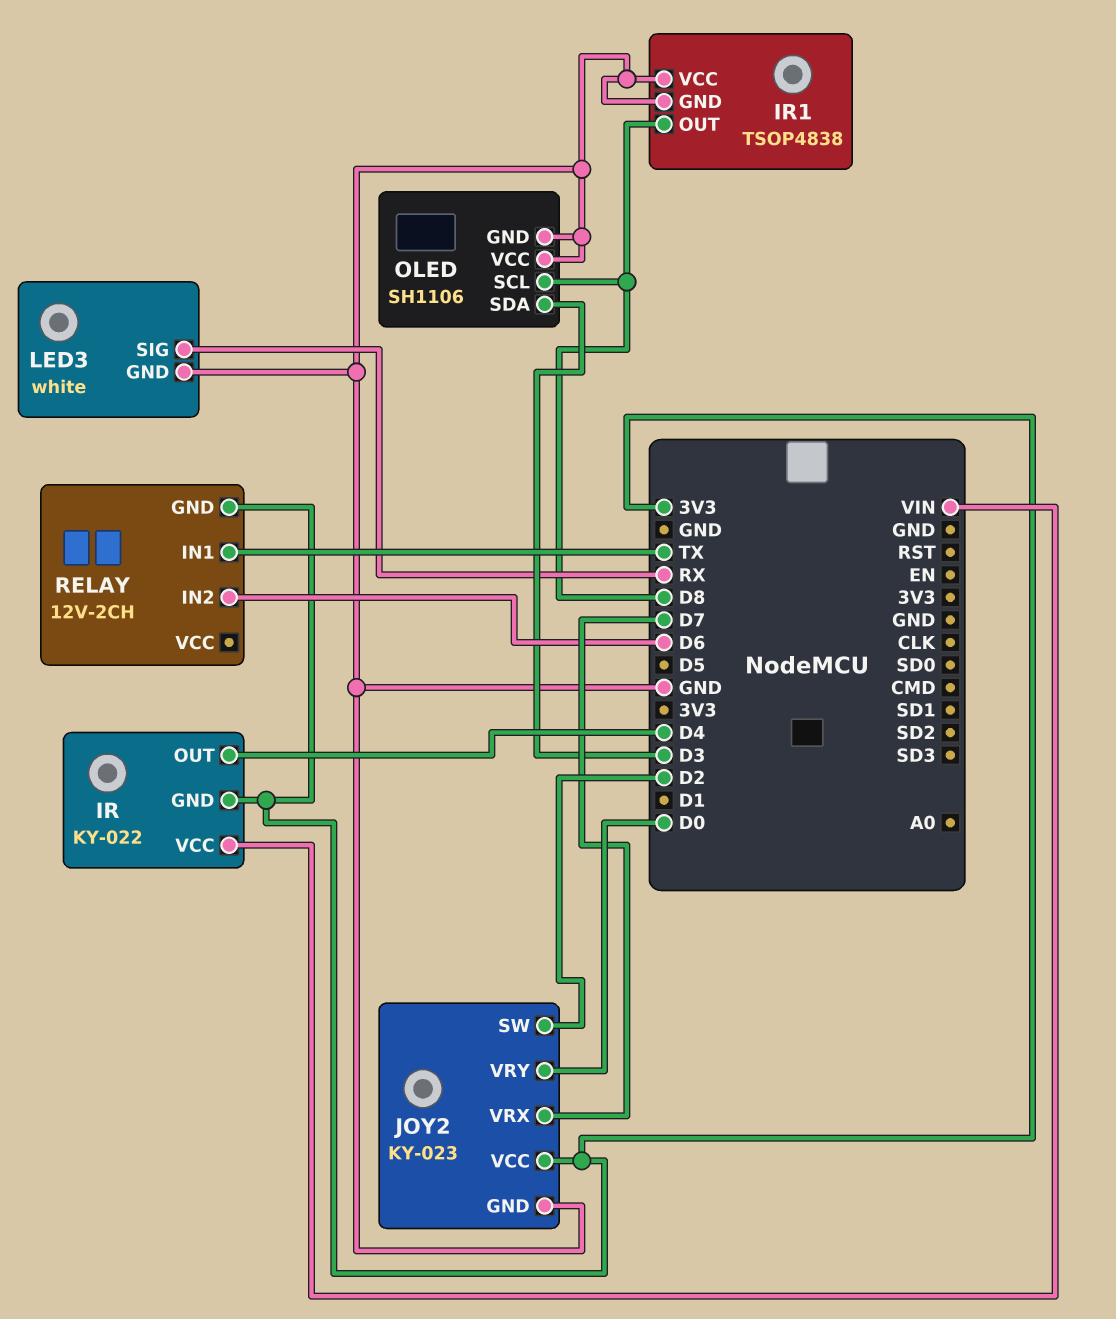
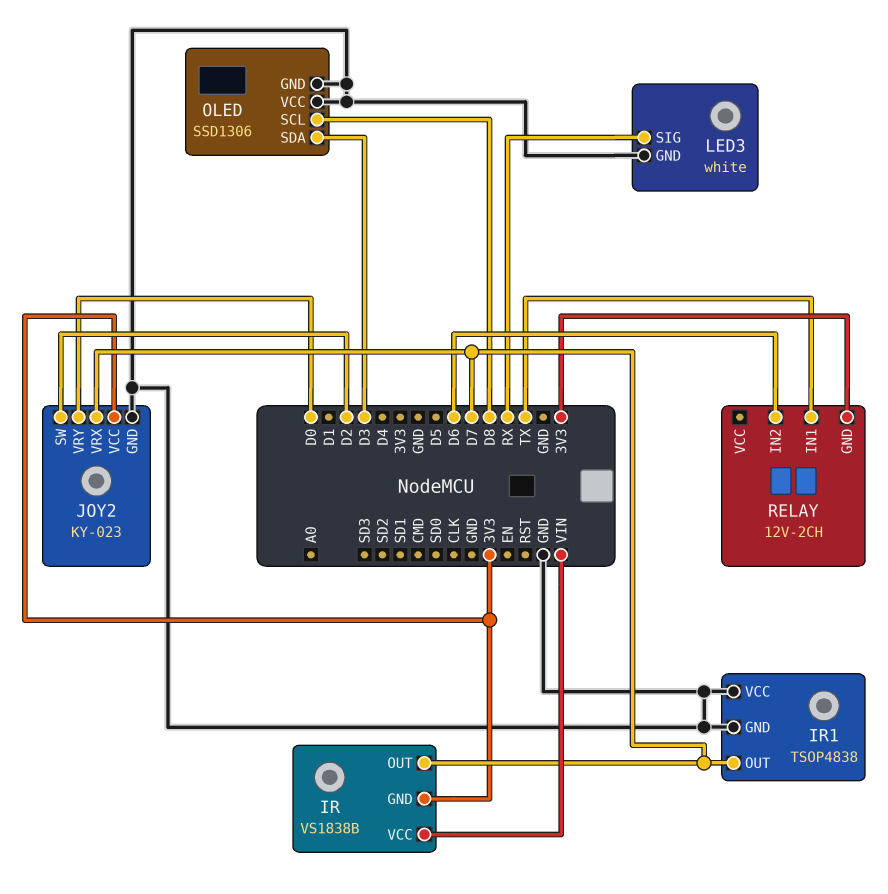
IR: KY-022 -> VS1838B
IR pin OUT: D4 -> D7
IR1 pin OUT: D8 -> D7
OLED: SH1106 -> SSD1306

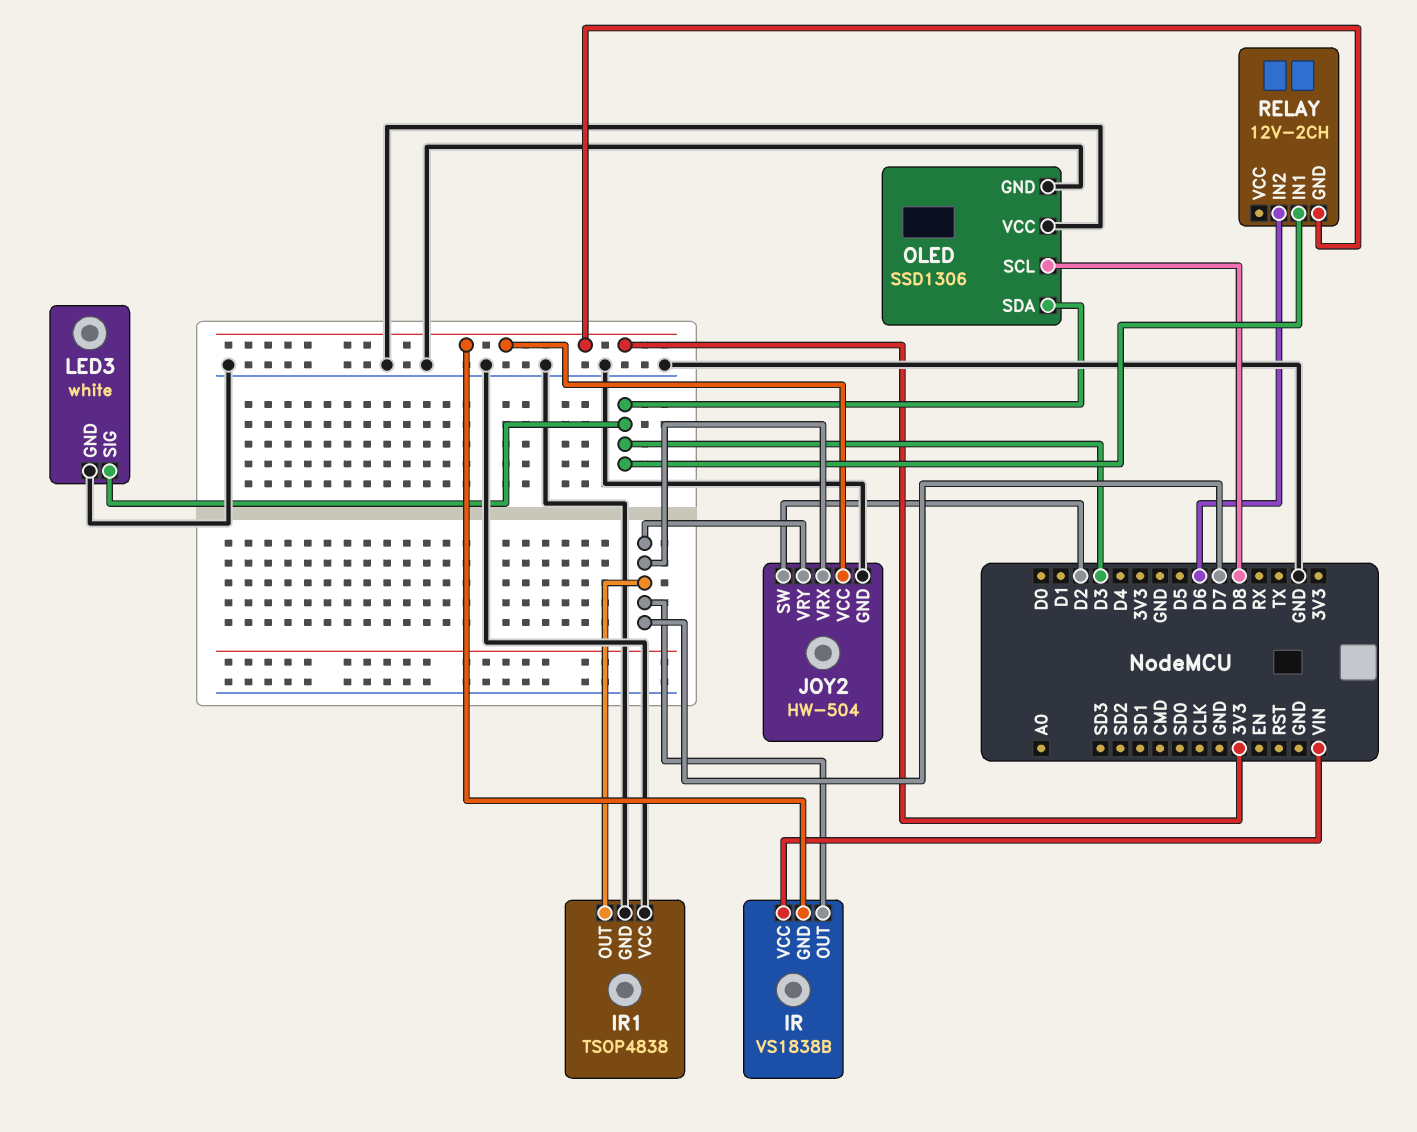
JOY2: KY-023 -> HW-504
JOY2 pin VRY: D0 -> D7
LED3 pin SIG: RX -> D3
RELAY pin IN1: TX -> D3

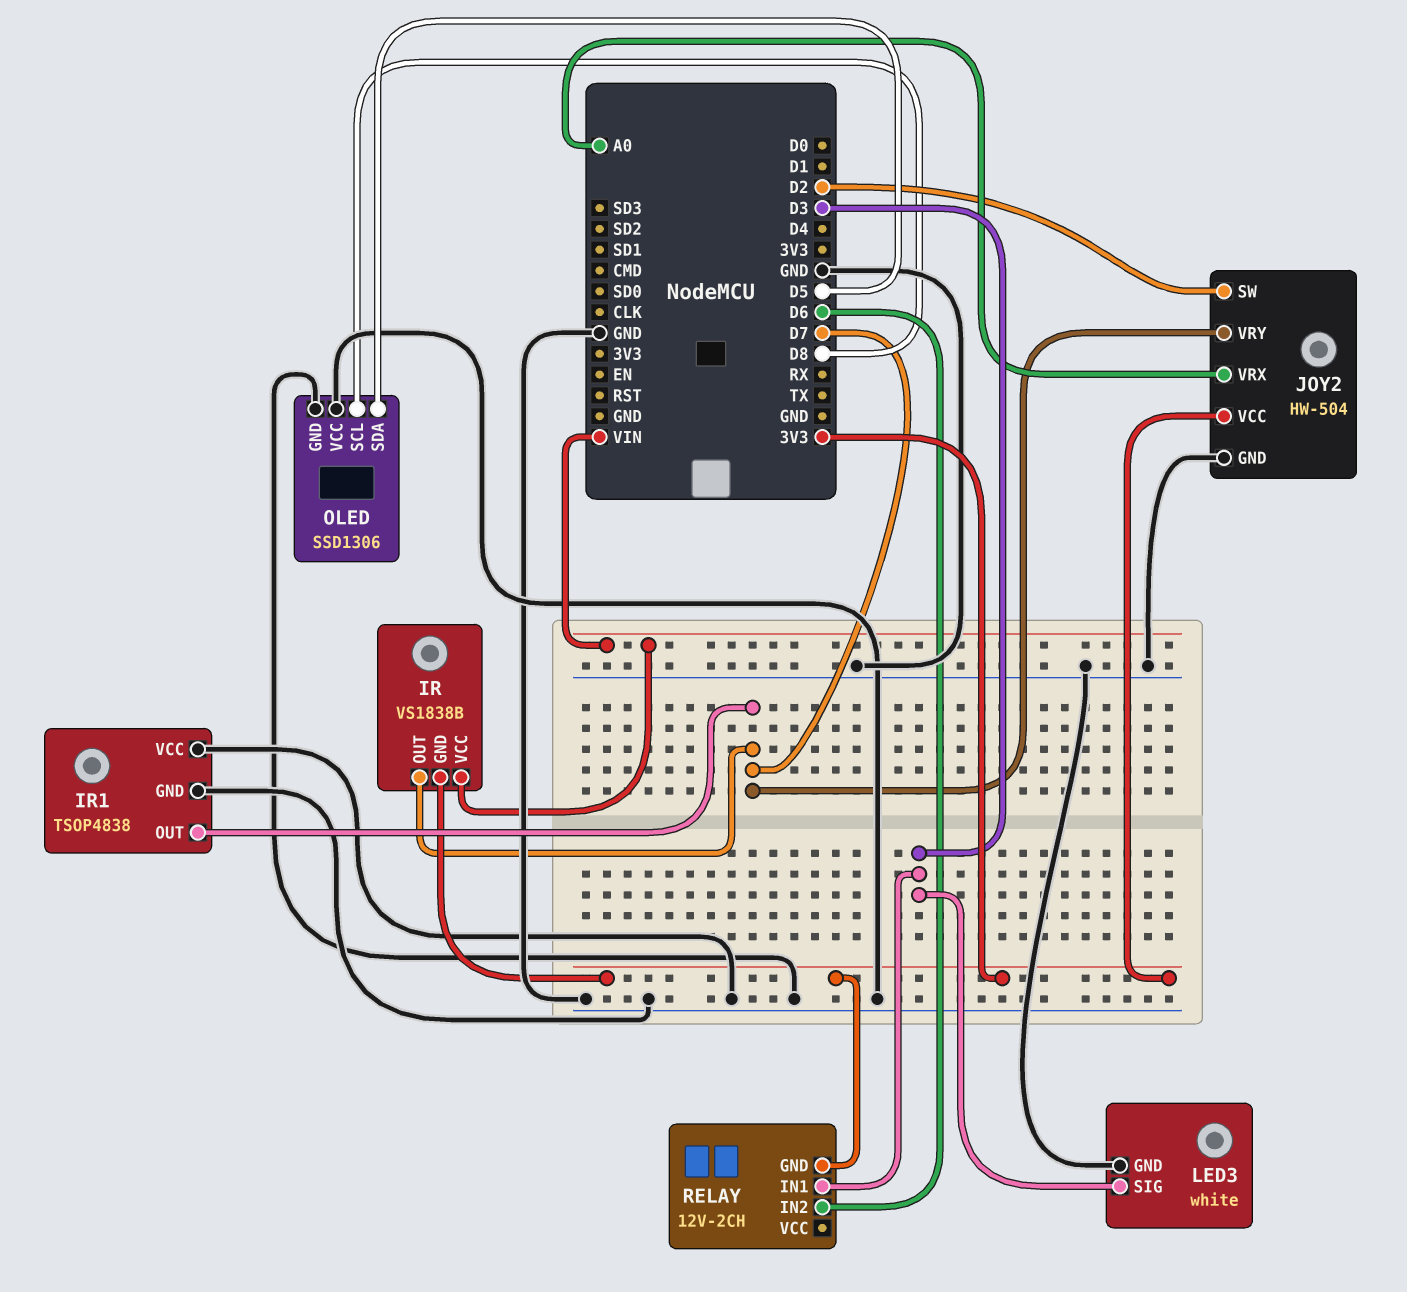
JOY2 pin VRX: D7 -> A0
OLED pin SDA: D3 -> D5

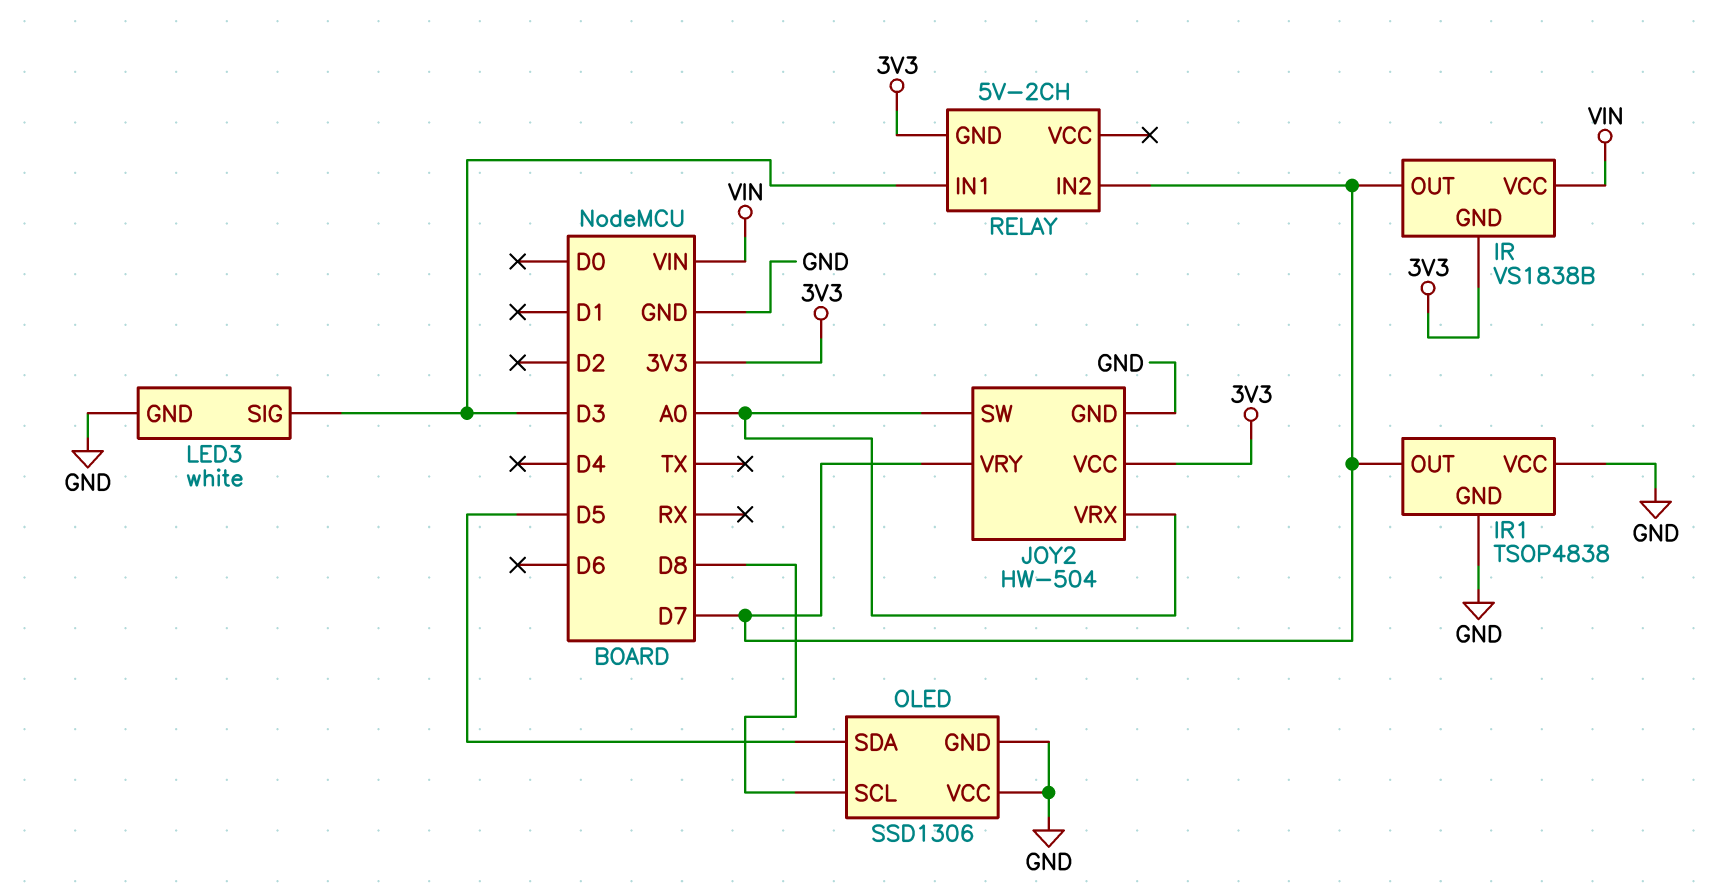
JOY2 pin SW: D2 -> A0
RELAY: 12V-2CH -> 5V-2CH
RELAY pin IN2: D6 -> D7

